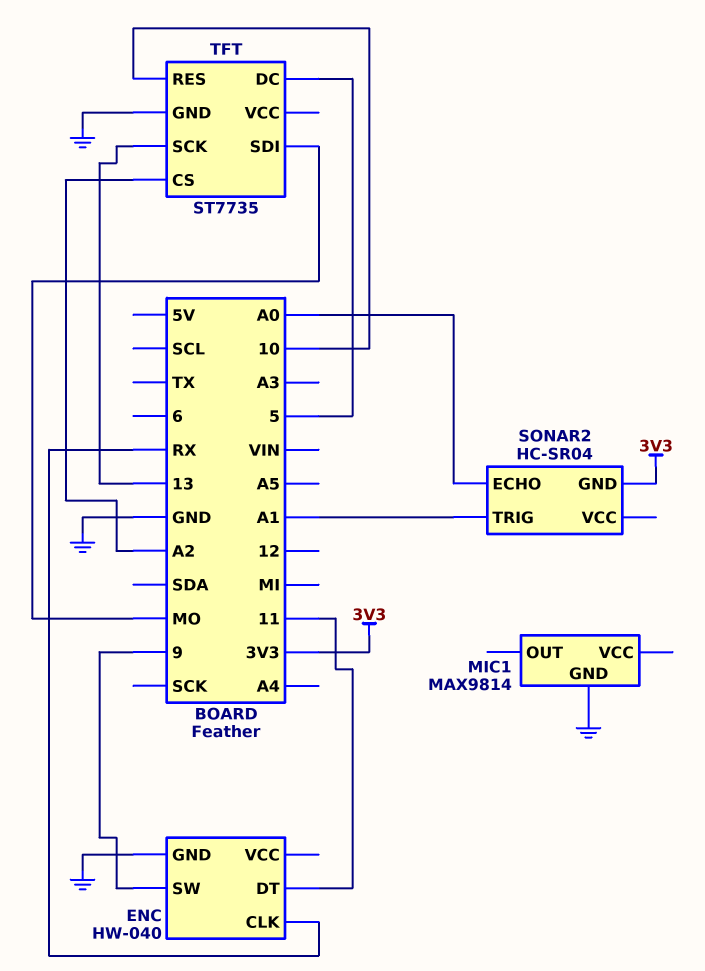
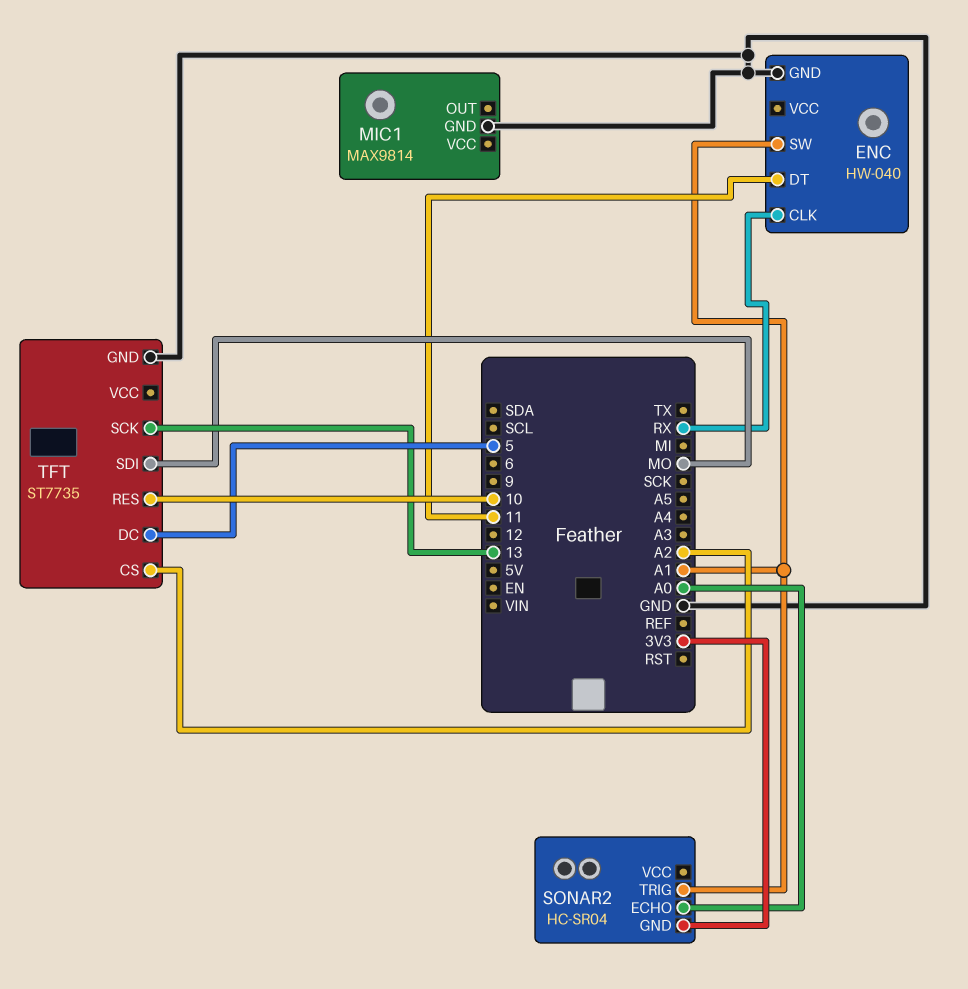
ENC pin SW: 9 -> A1

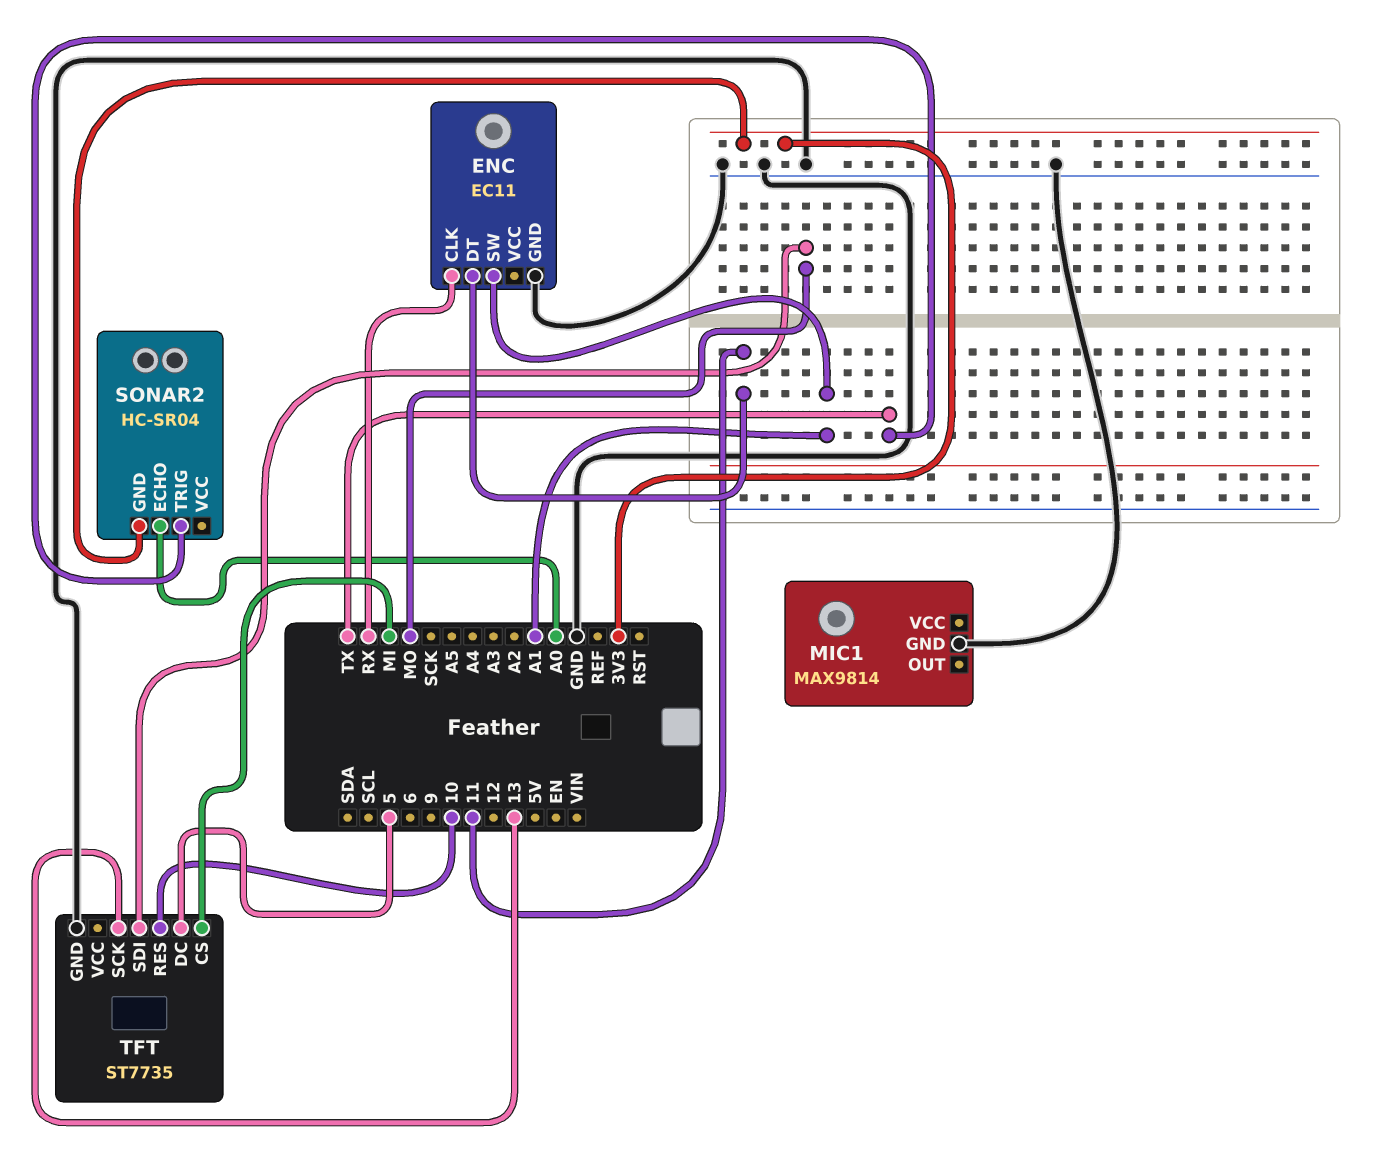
ENC: HW-040 -> EC11
SONAR2 pin TRIG: A1 -> TX
TFT pin CS: A2 -> MI

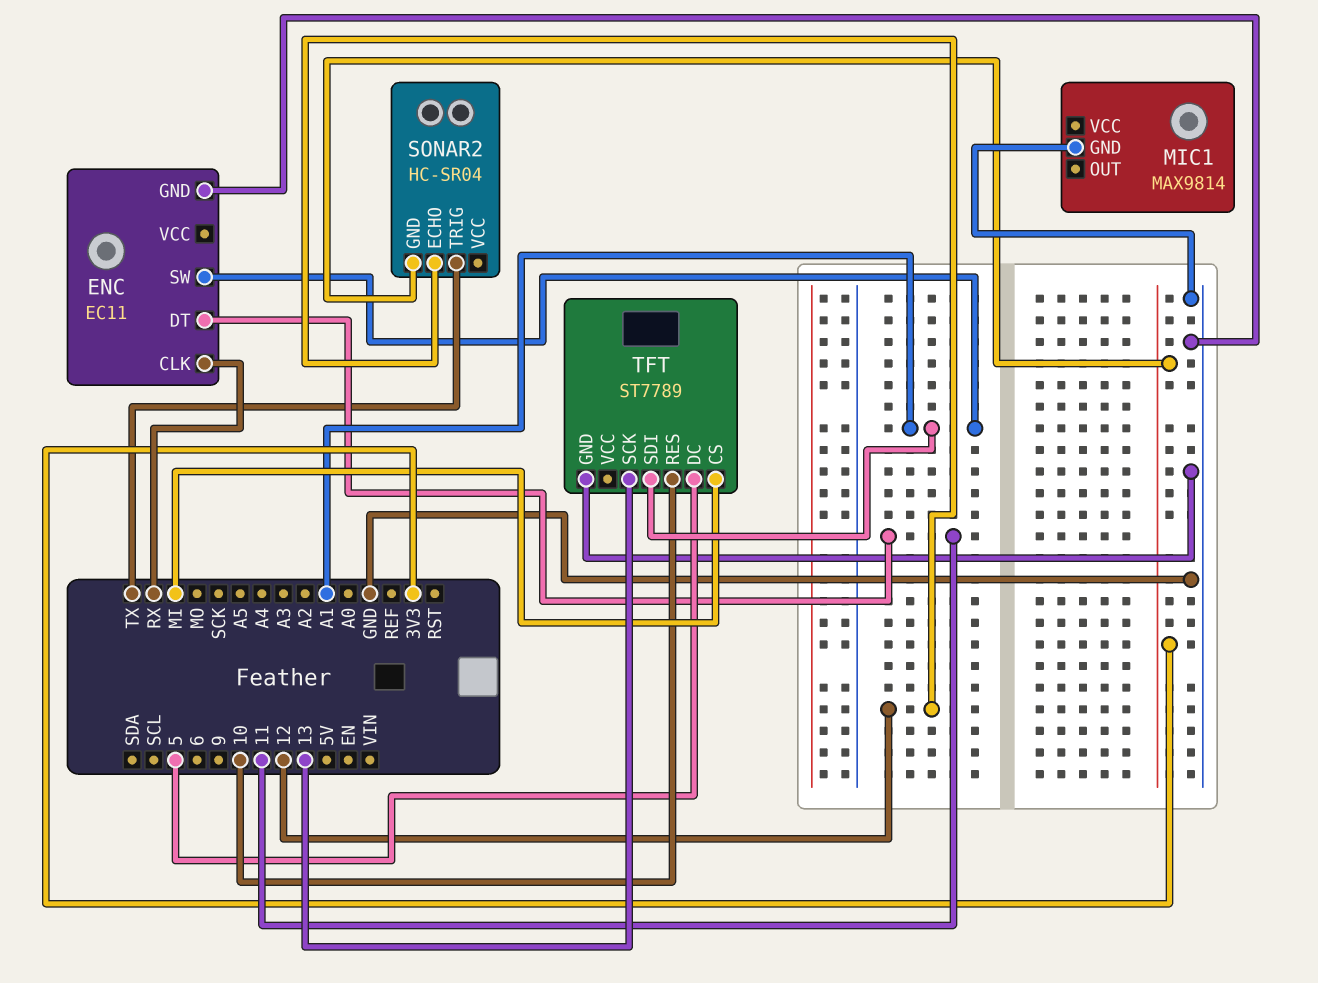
SONAR2 pin ECHO: A0 -> 12
TFT: ST7735 -> ST7789
TFT pin SDI: MO -> A1

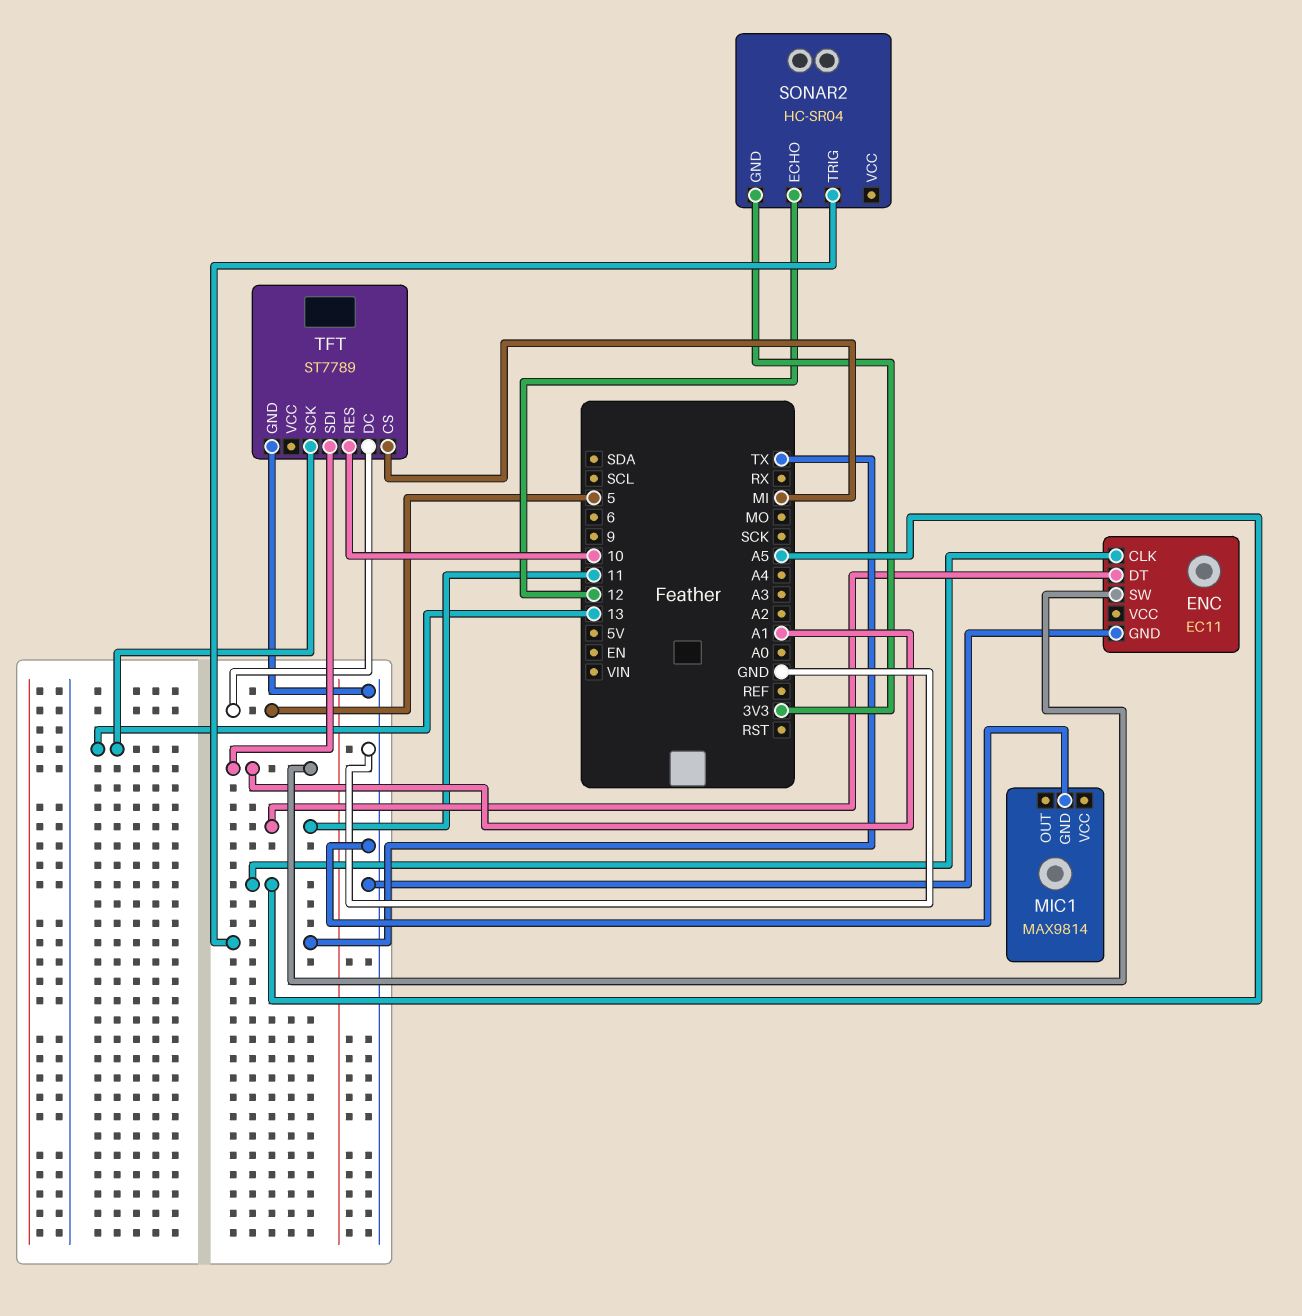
ENC pin CLK: RX -> A5

